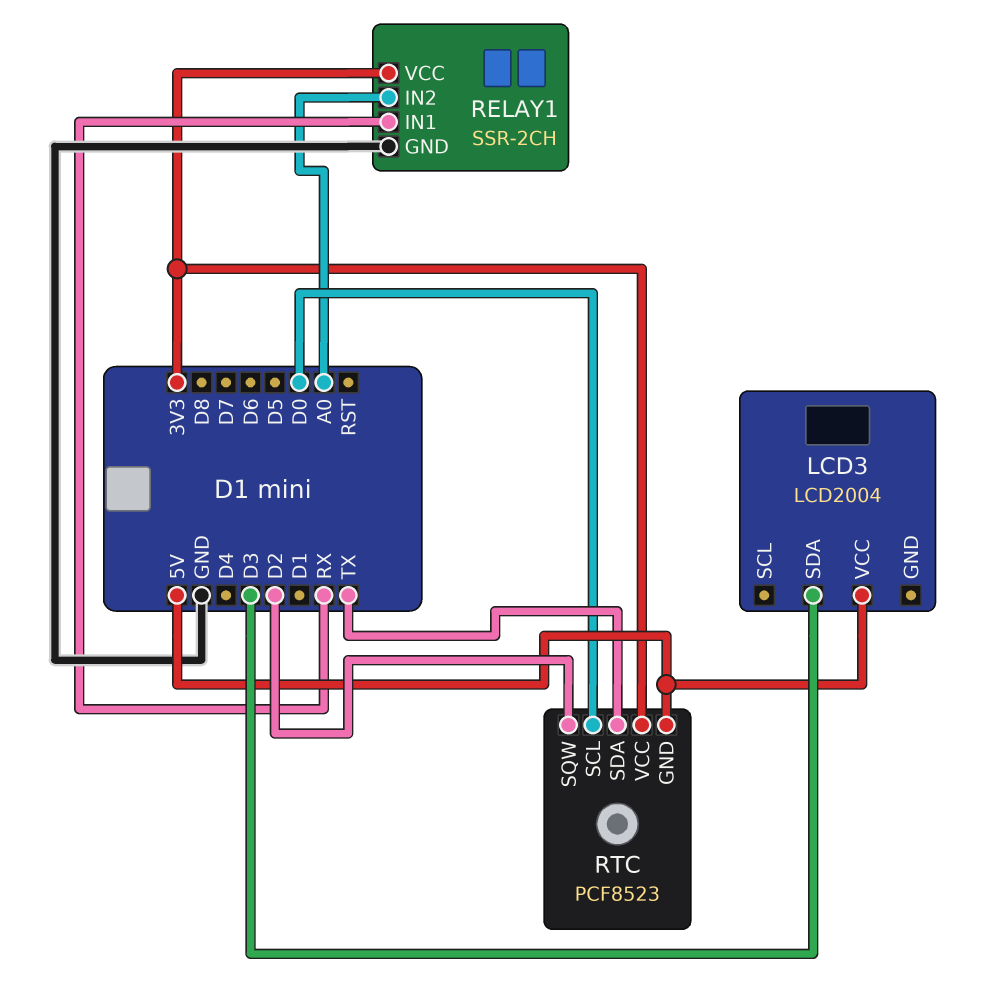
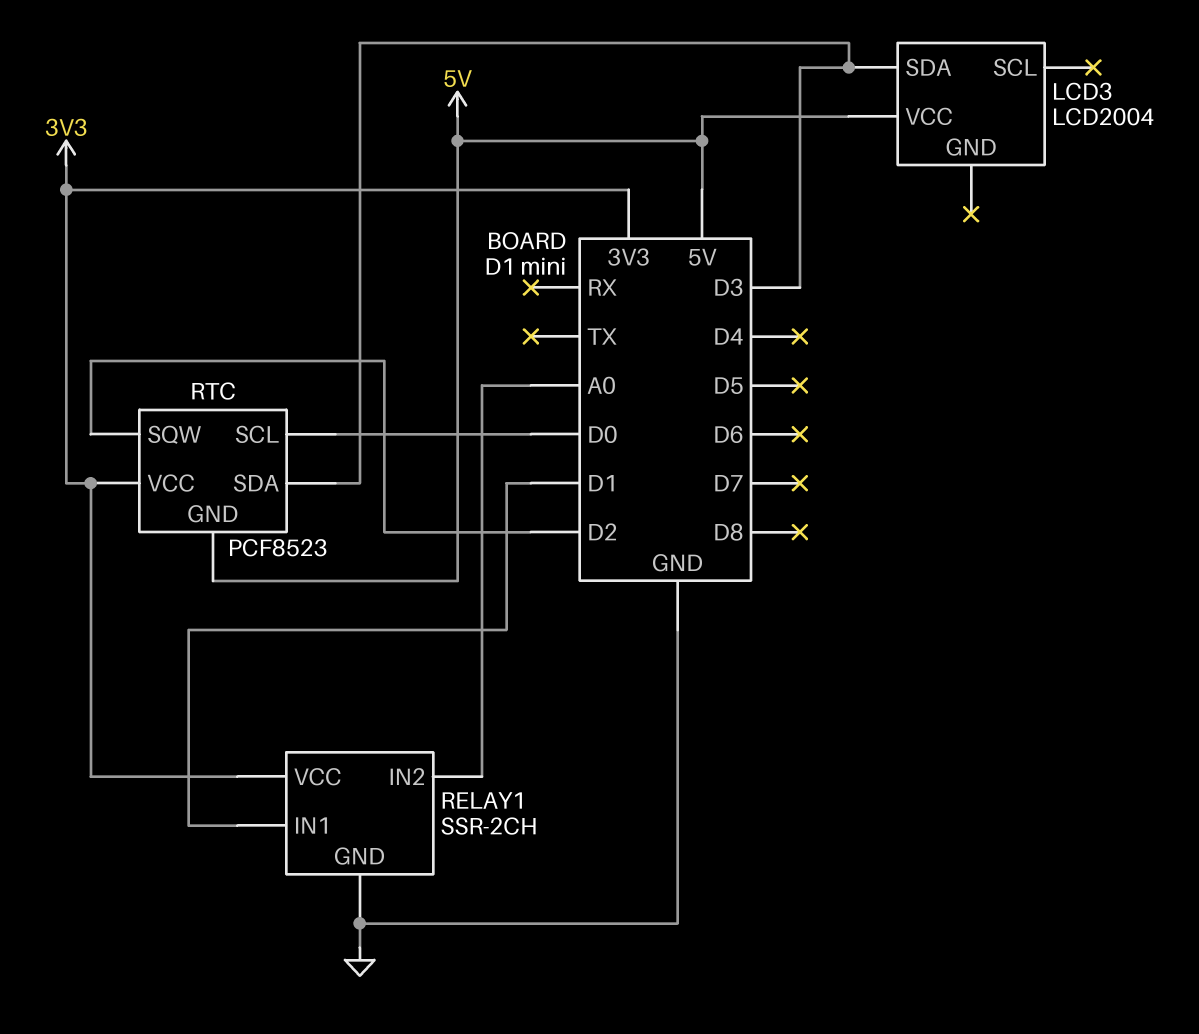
RELAY1 pin IN1: RX -> D1
RTC pin SDA: TX -> D3

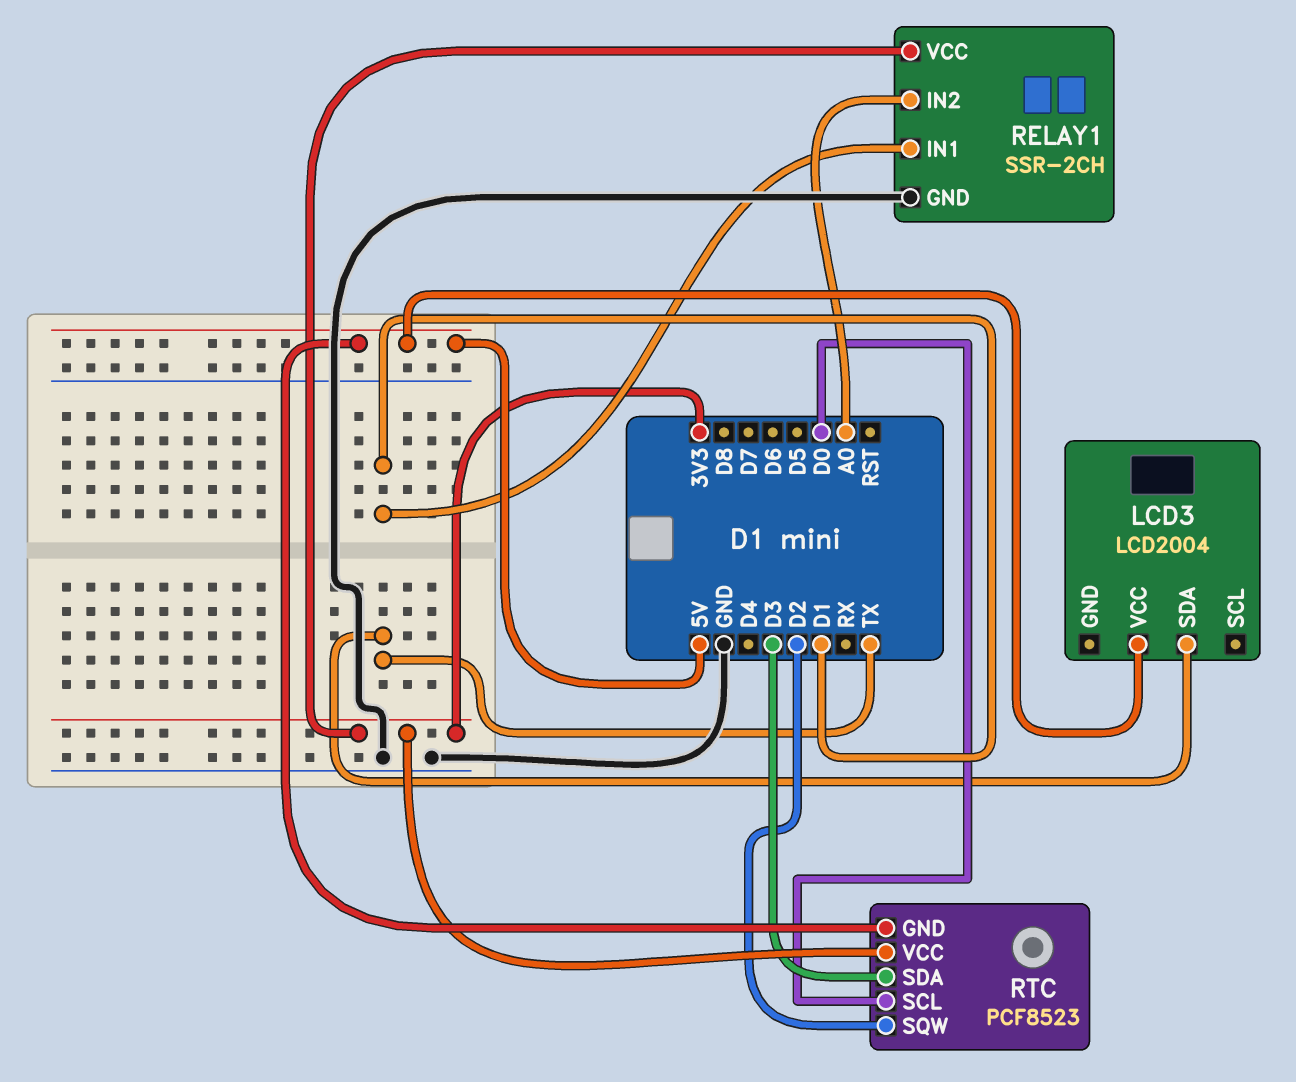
LCD3 pin SDA: D3 -> TX

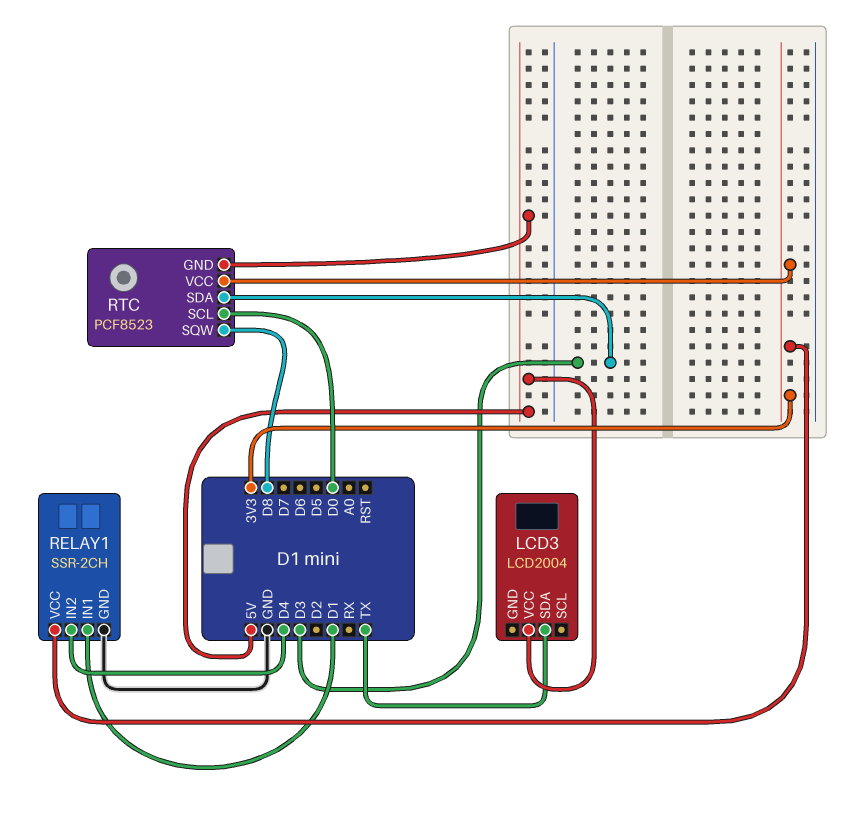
RELAY1 pin IN2: A0 -> D4
RTC pin SQW: D2 -> D8

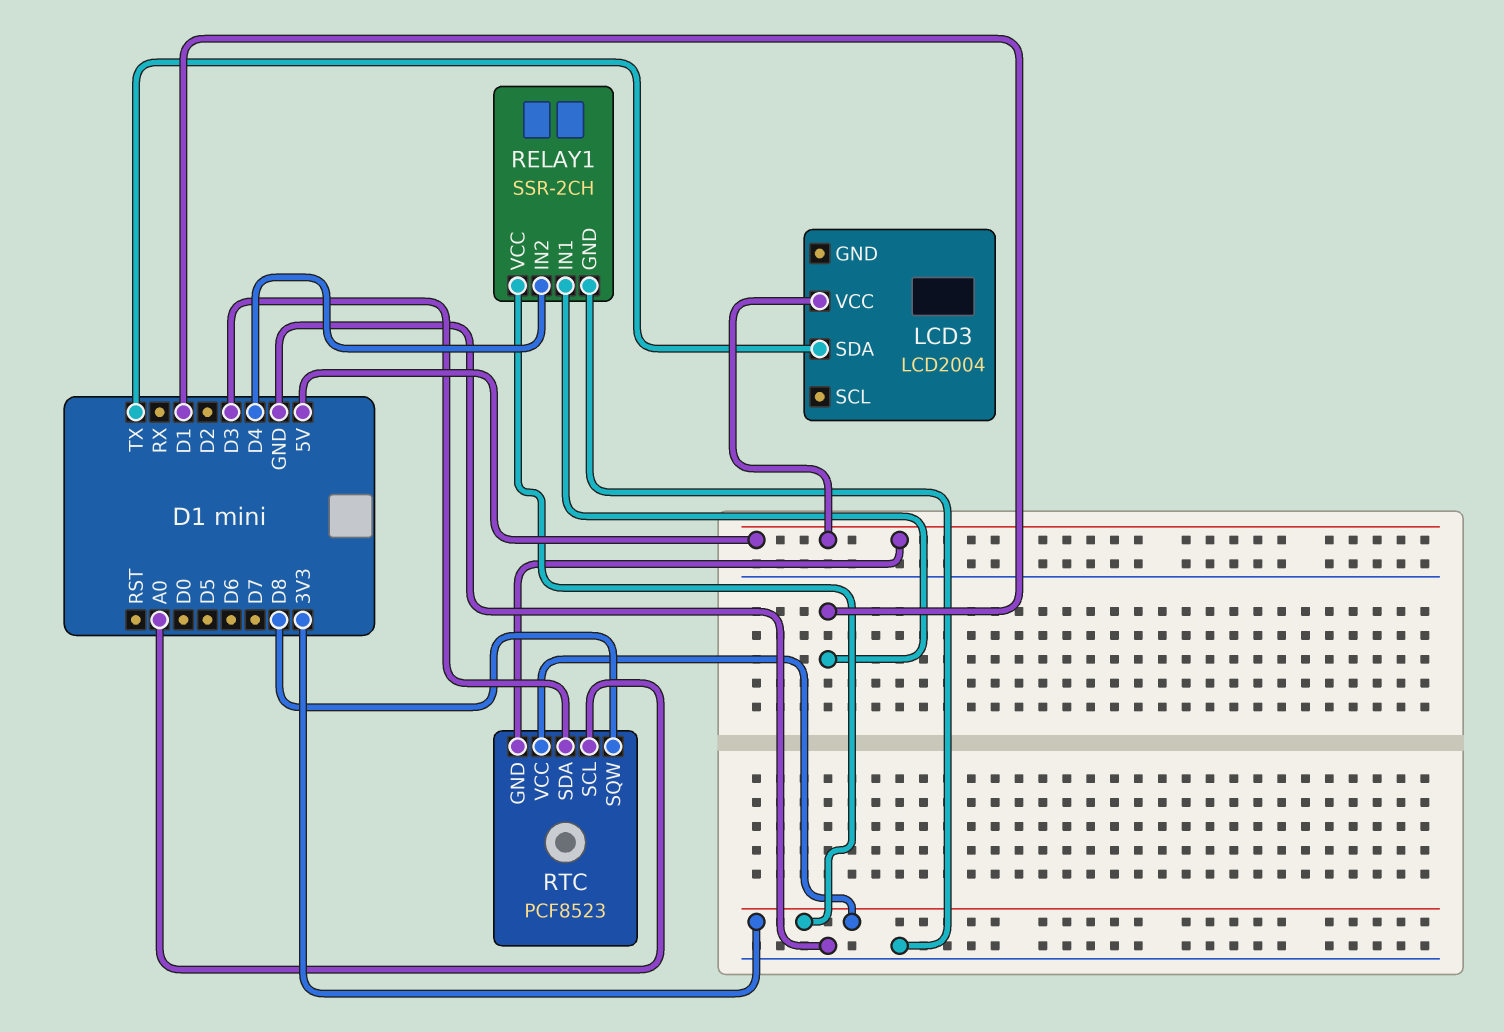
RTC pin SCL: D0 -> A0

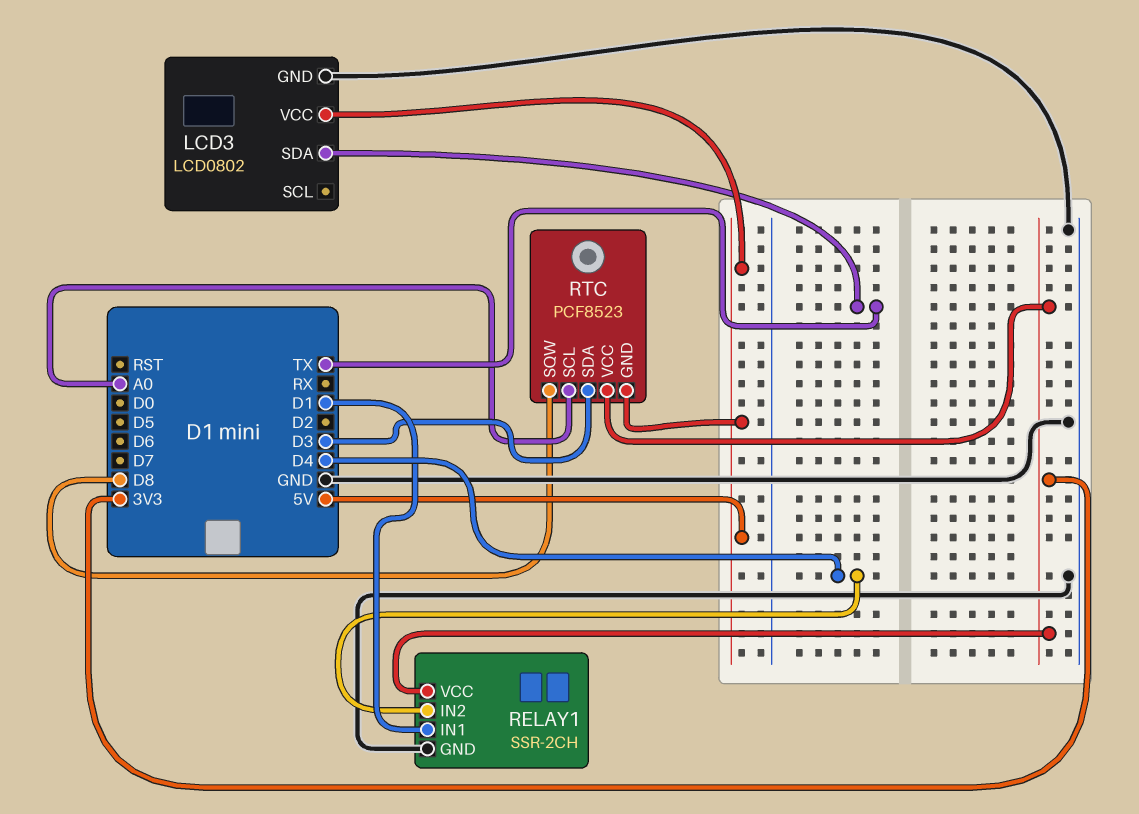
LCD3: LCD2004 -> LCD0802
LCD3 pin GND: none -> GND

